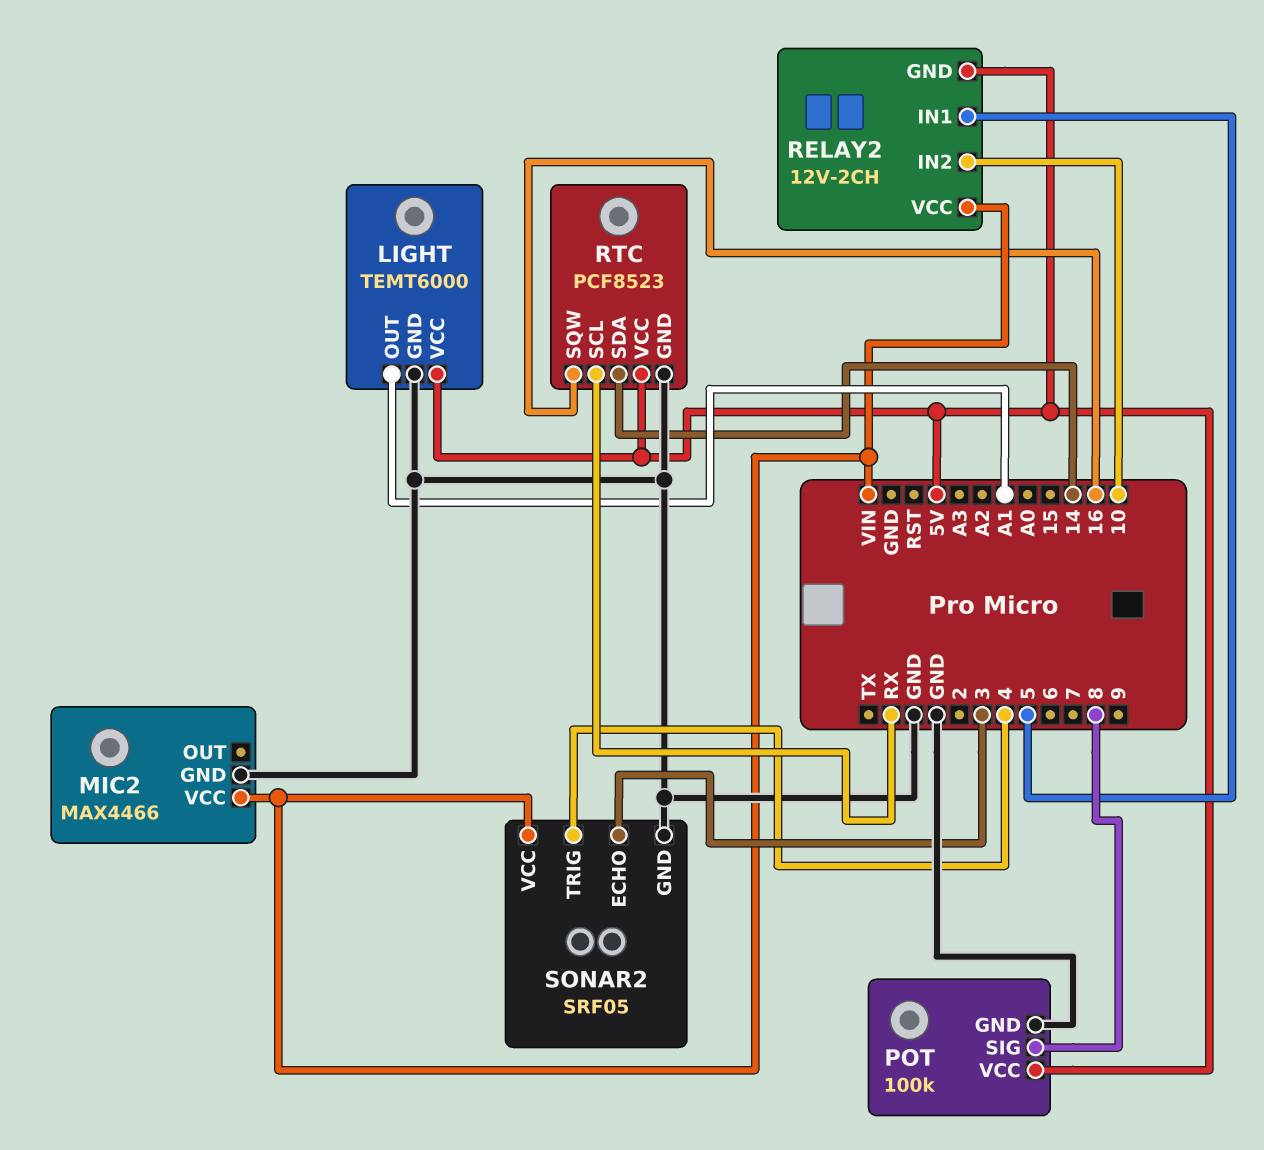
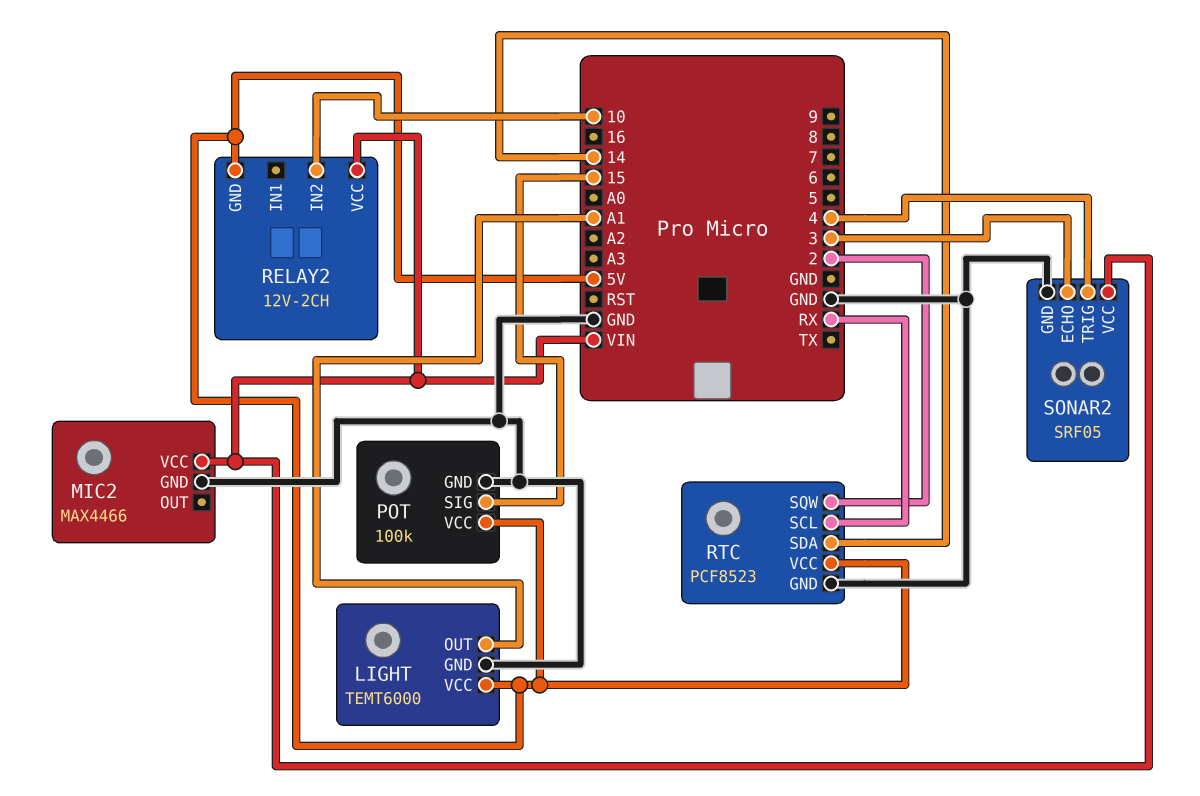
POT pin SIG: 8 -> 15
RELAY2 pin IN1: 5 -> none
RTC pin SQW: 16 -> 2

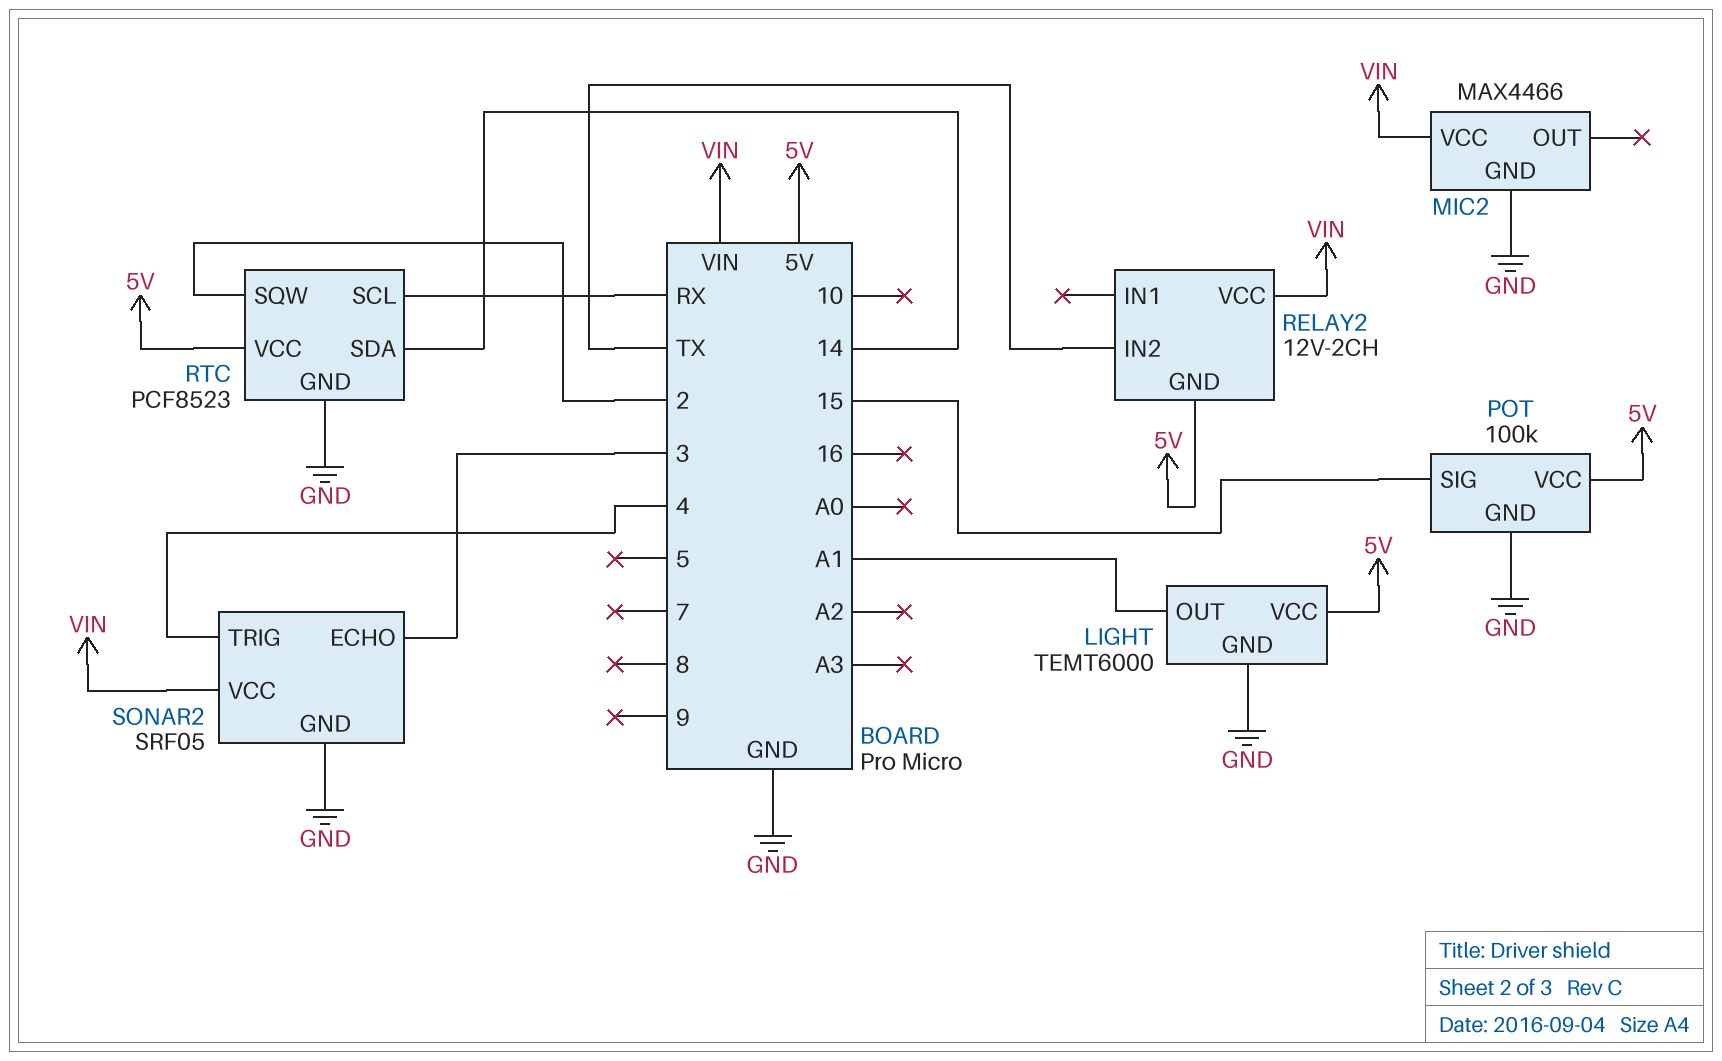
RELAY2 pin IN2: 10 -> TX

